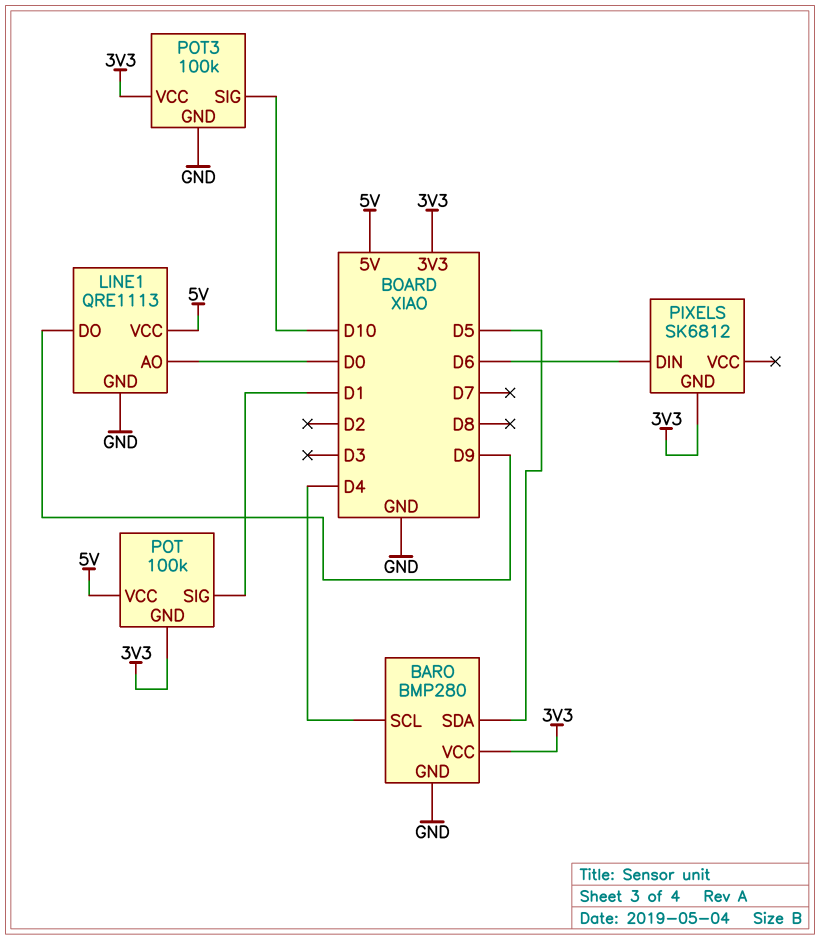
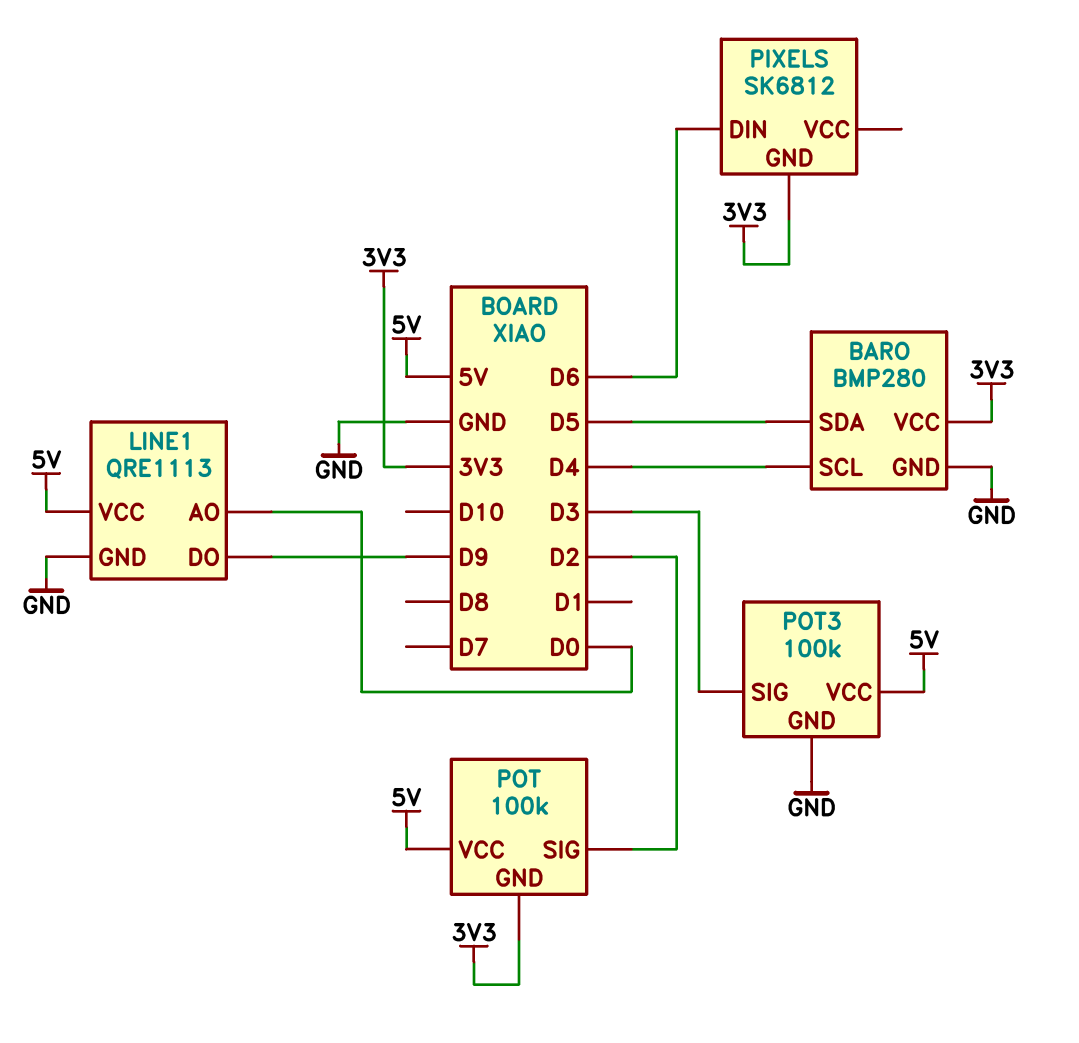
POT pin SIG: D1 -> D2
POT3 pin SIG: D10 -> D3
POT3 pin VCC: 3V3 -> 5V

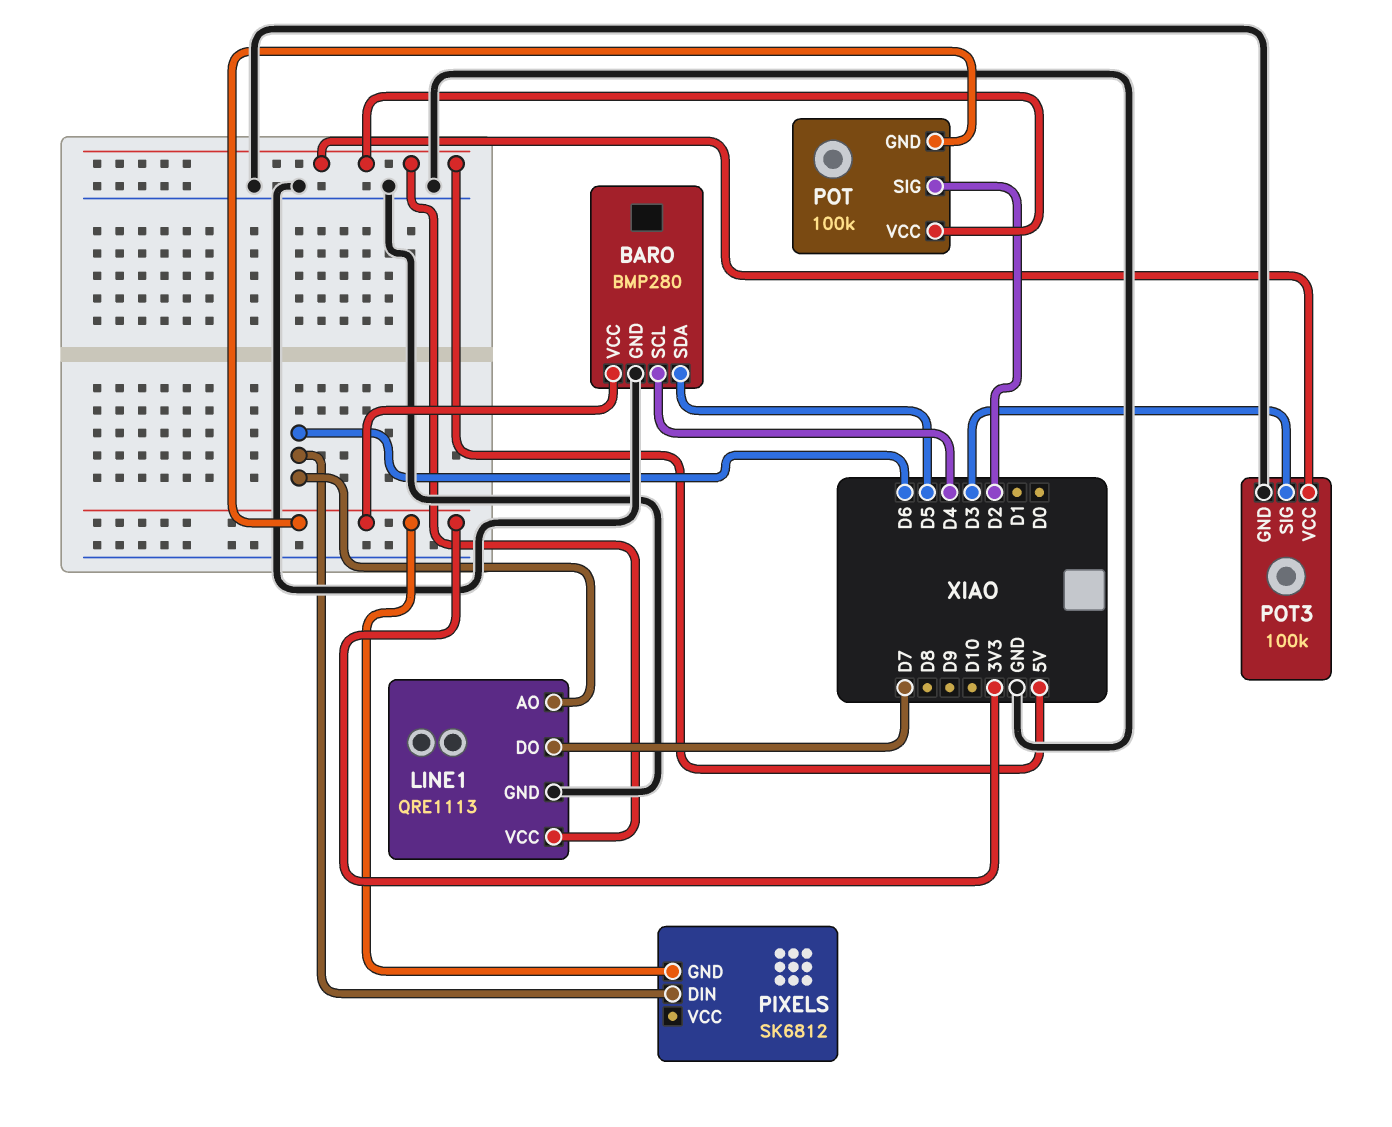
LINE1 pin AO: D0 -> D6
LINE1 pin DO: D9 -> D7

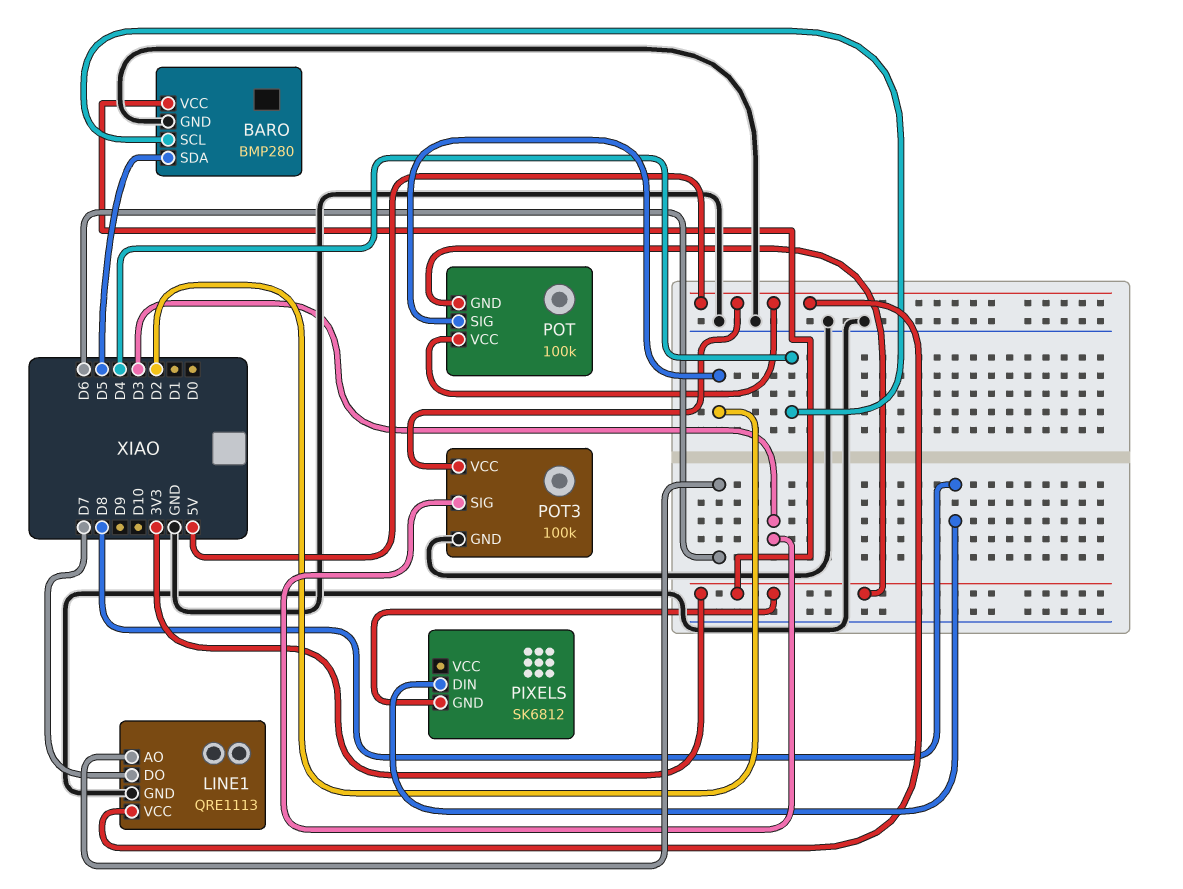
PIXELS pin DIN: D6 -> D8

